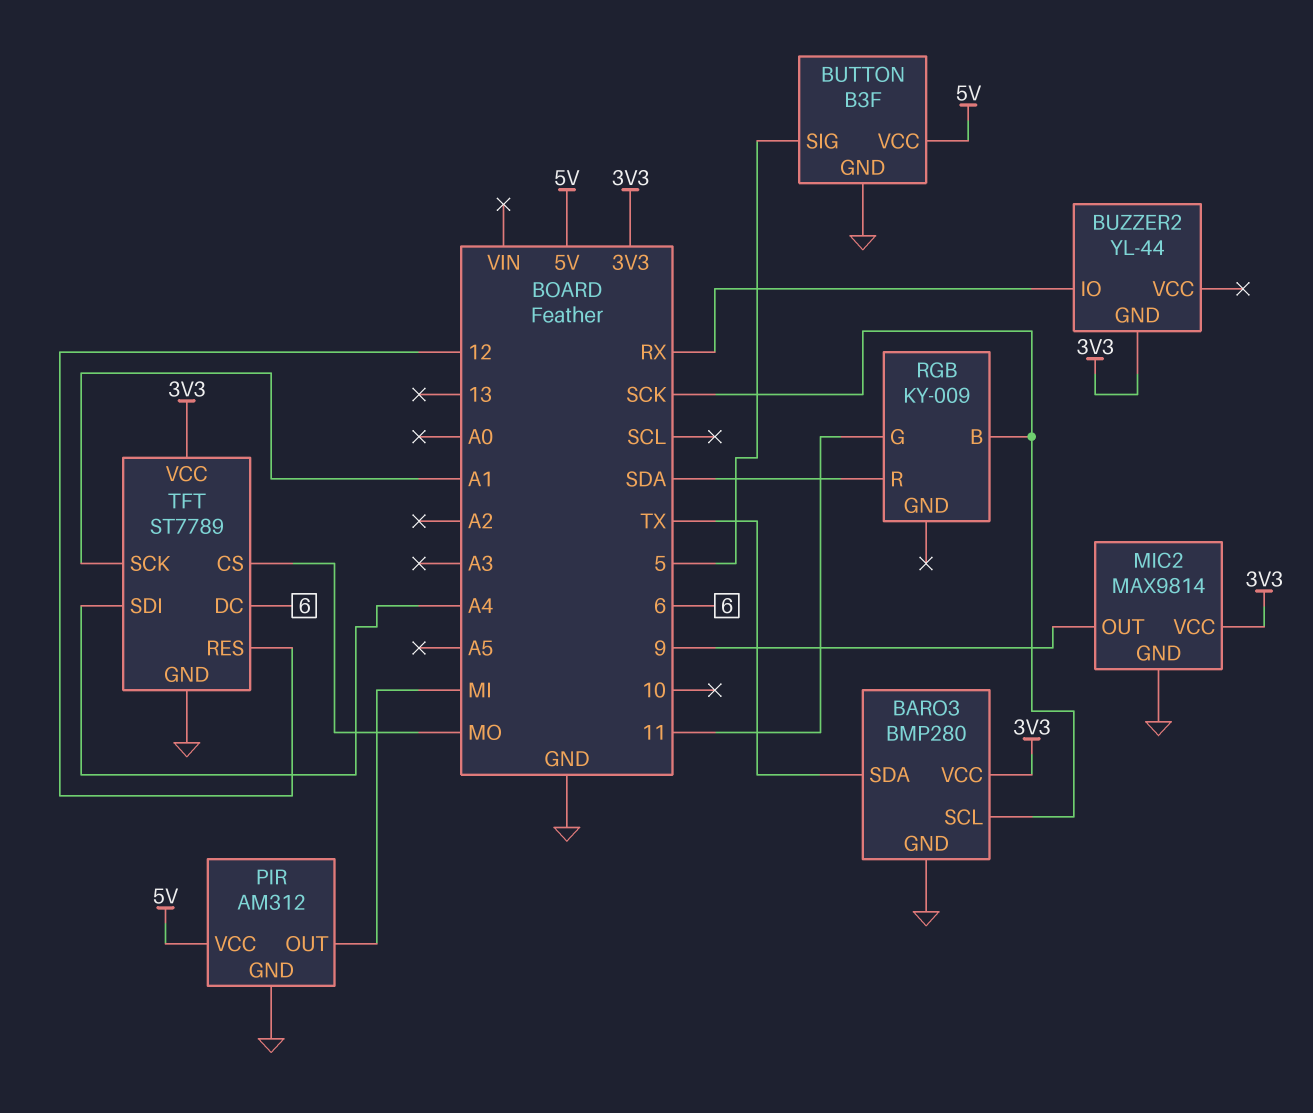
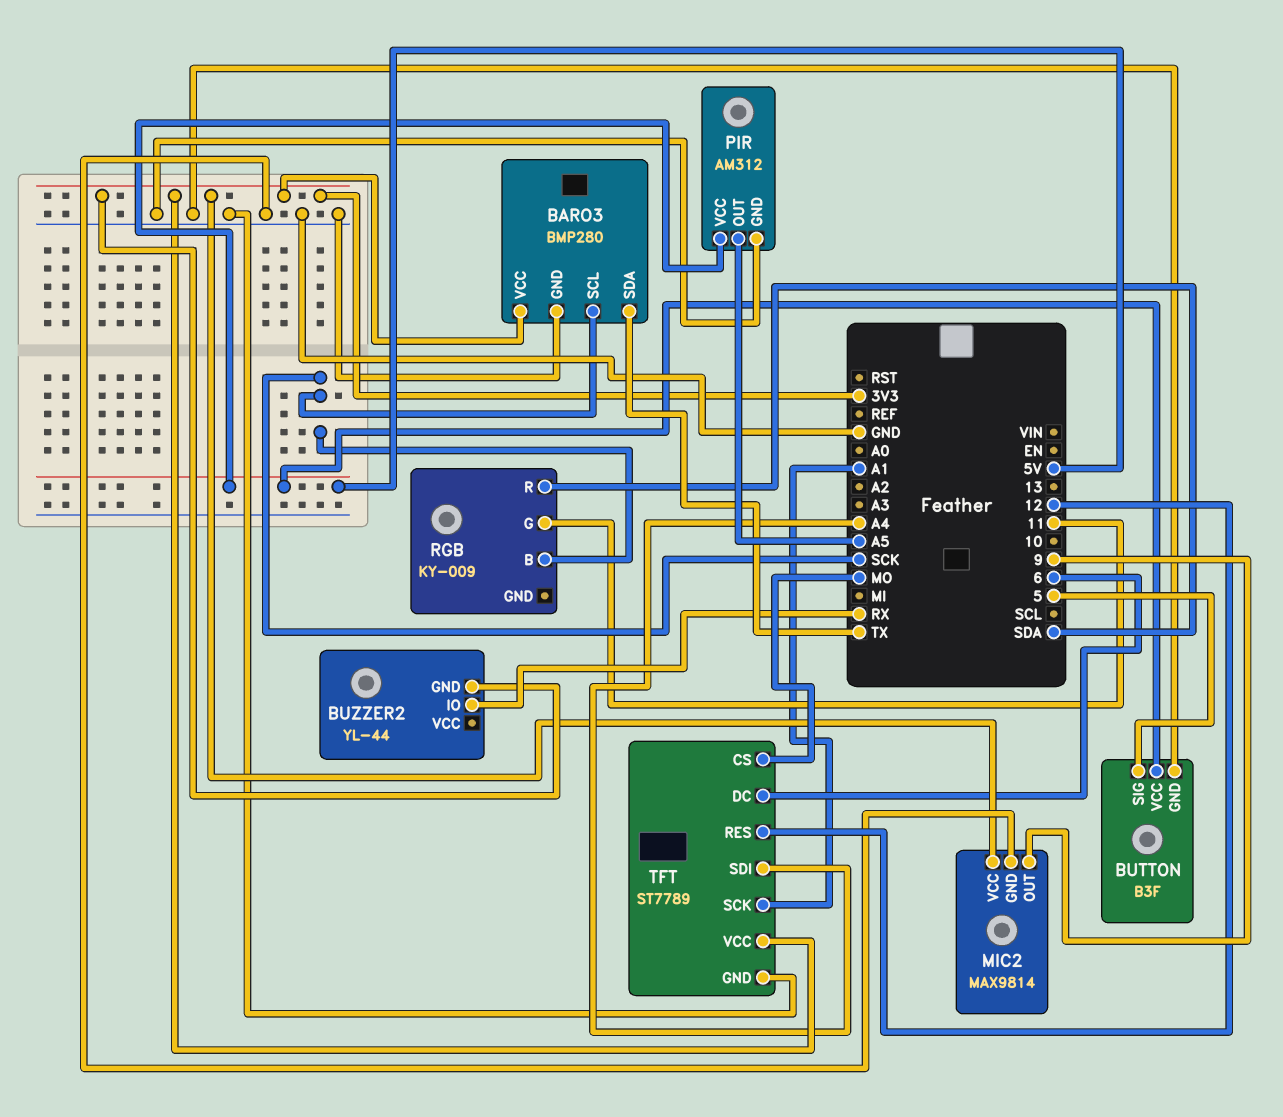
PIR pin OUT: MI -> A5

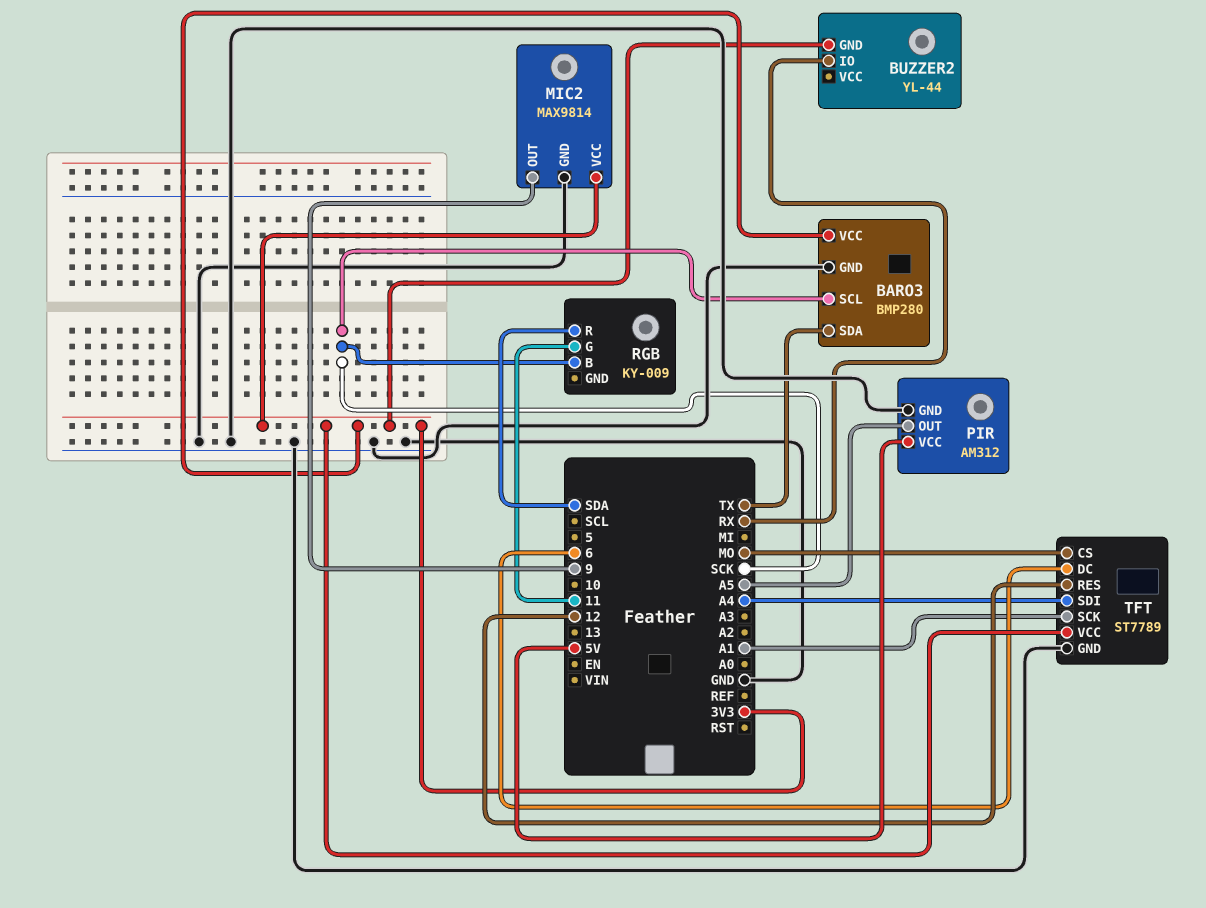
BUTTON: B3F -> none
BUTTON pin GND: GND -> none
BUTTON pin SIG: 5 -> none
BUTTON pin VCC: 5V -> none

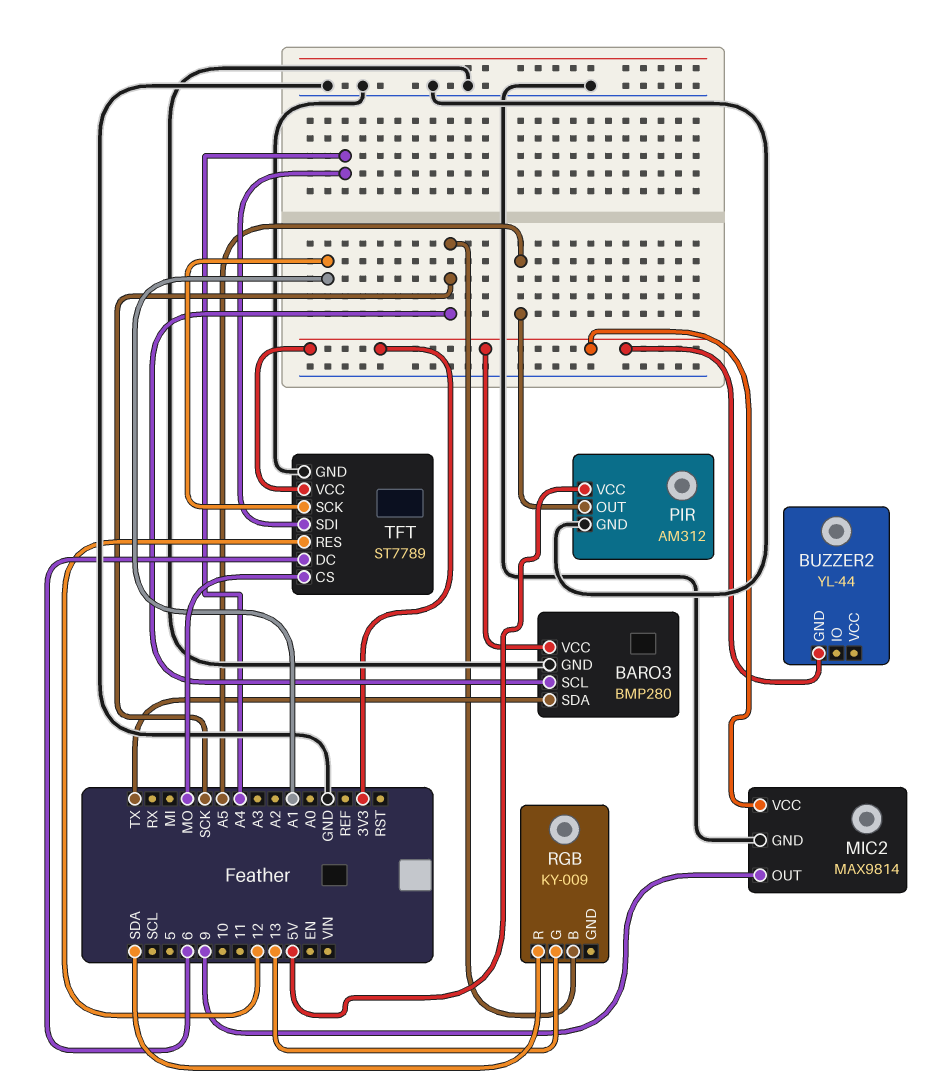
BUZZER2 pin IO: RX -> none
RGB pin G: 11 -> 13

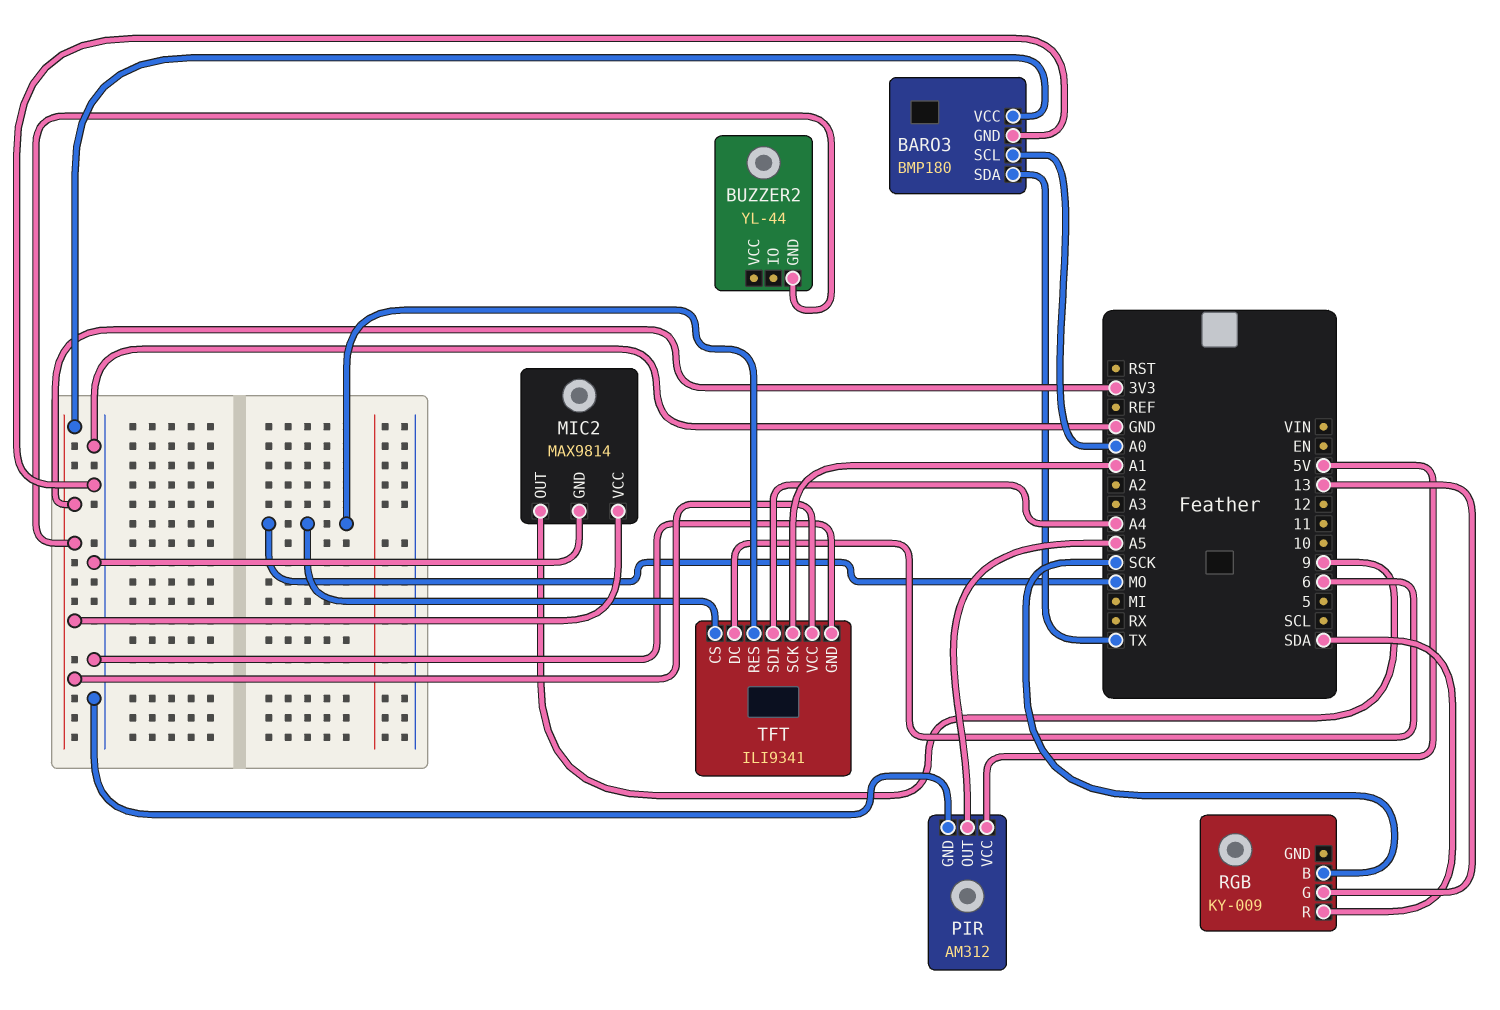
BARO3: BMP280 -> BMP180
BARO3 pin SCL: SCK -> A0
TFT: ST7789 -> ILI9341
TFT pin RES: 12 -> MO

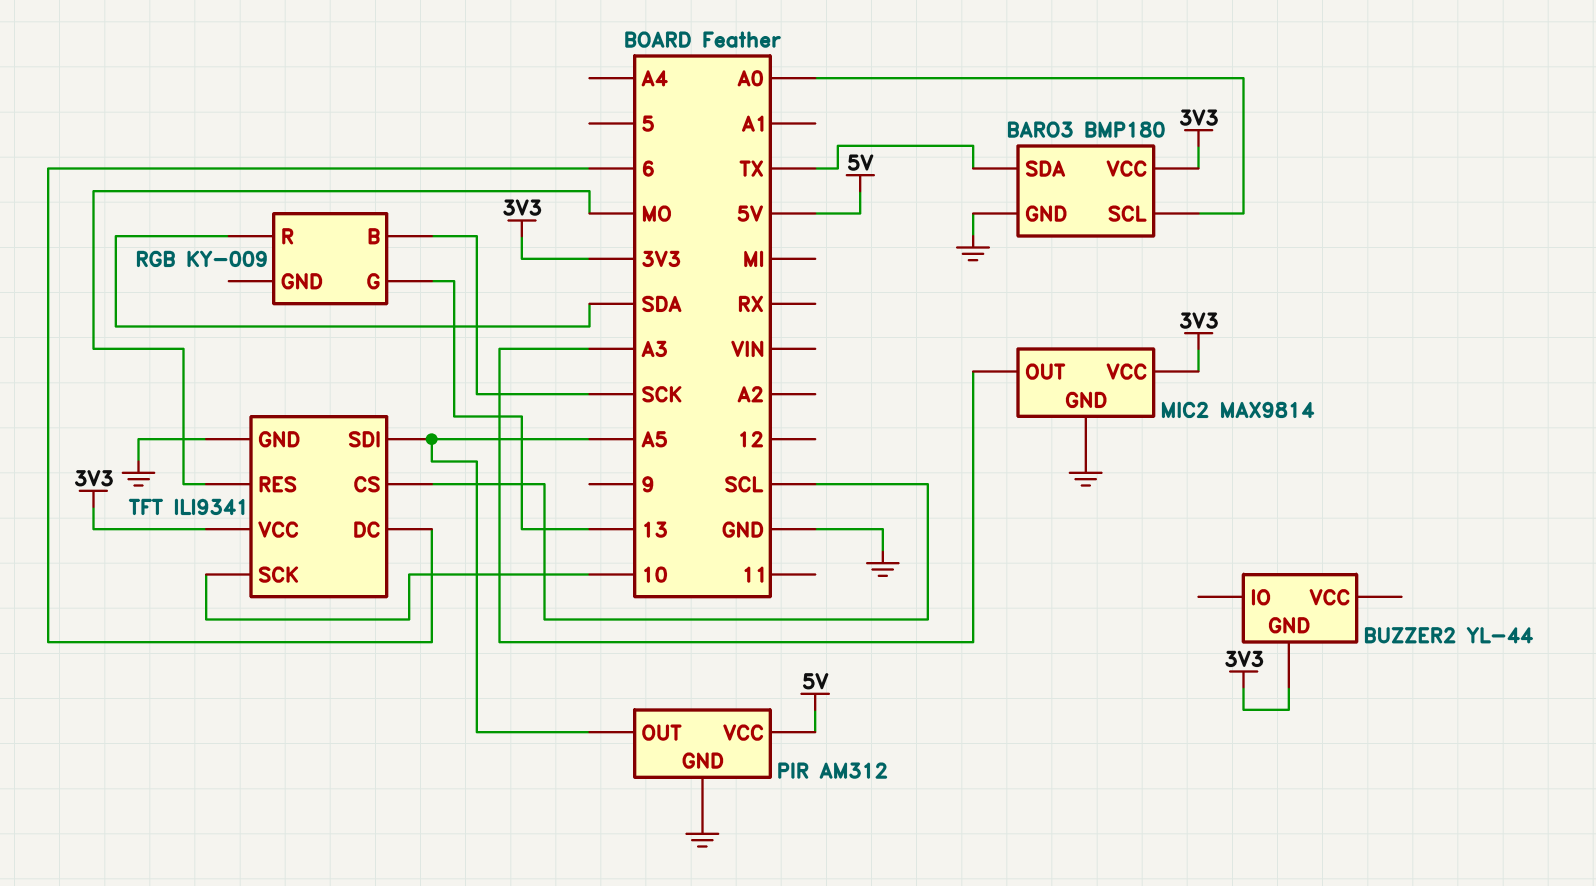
MIC2 pin OUT: 9 -> A3
TFT pin CS: MO -> SCL
TFT pin SCK: A1 -> 10
TFT pin SDI: A4 -> A5

